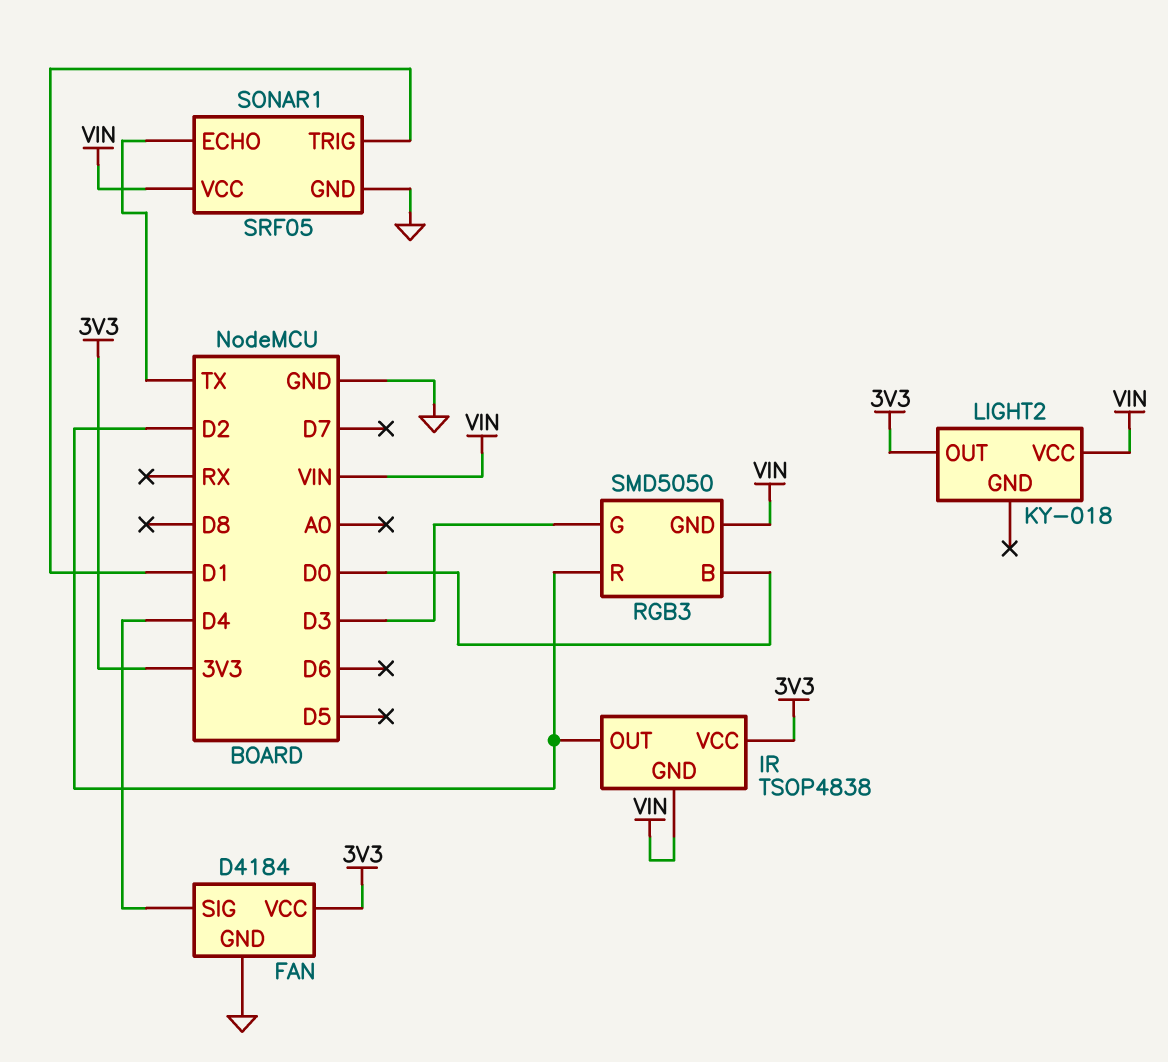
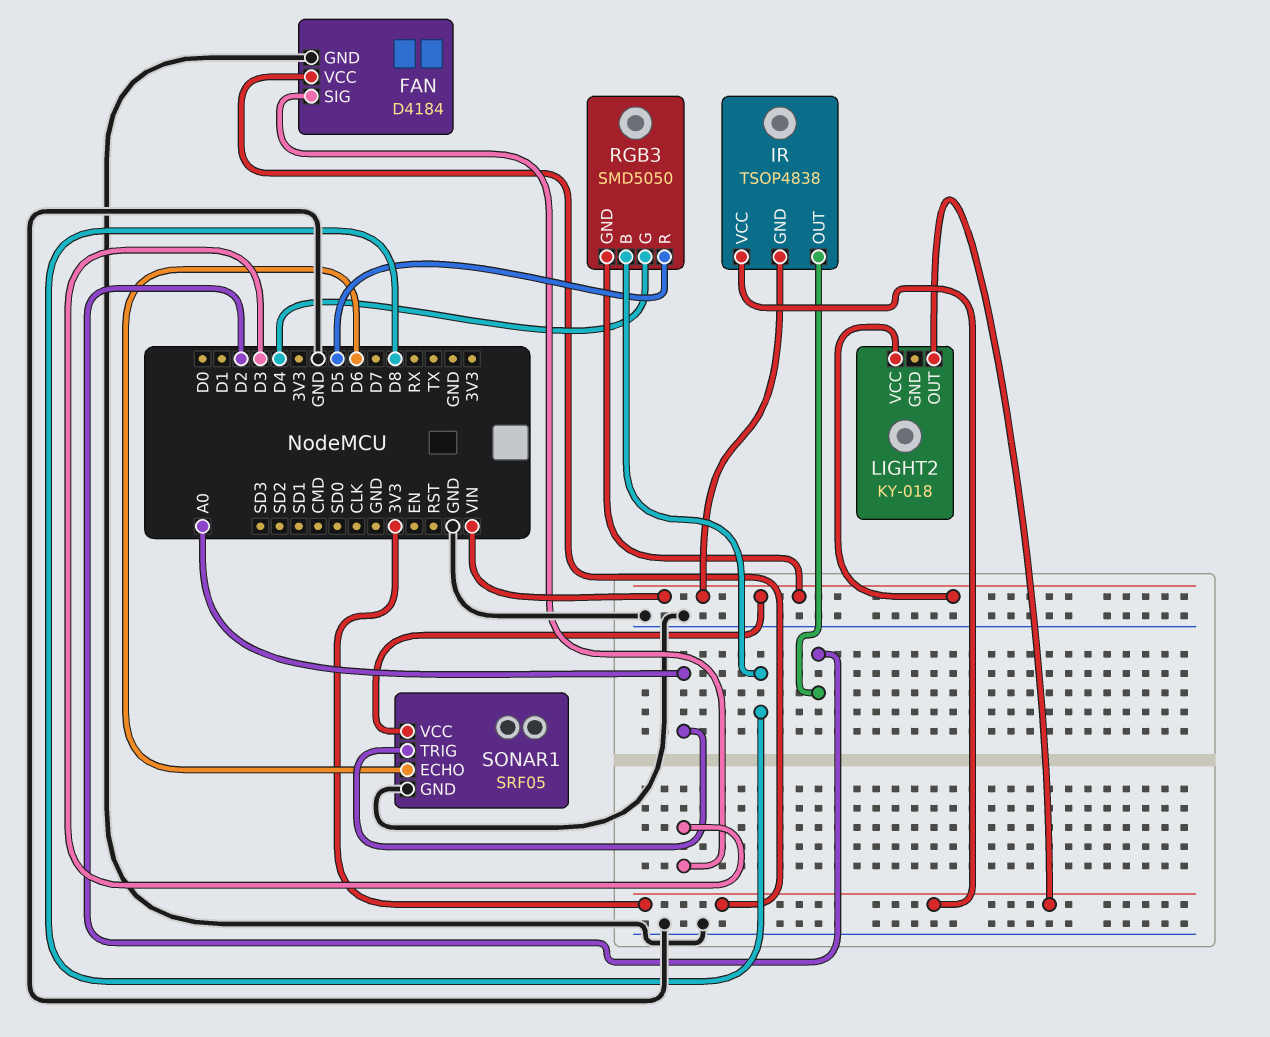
FAN pin SIG: D4 -> D3
RGB3 pin B: D0 -> D8
RGB3 pin G: D3 -> D4
RGB3 pin R: D2 -> D5
SONAR1 pin ECHO: TX -> D6
SONAR1 pin TRIG: D1 -> A0

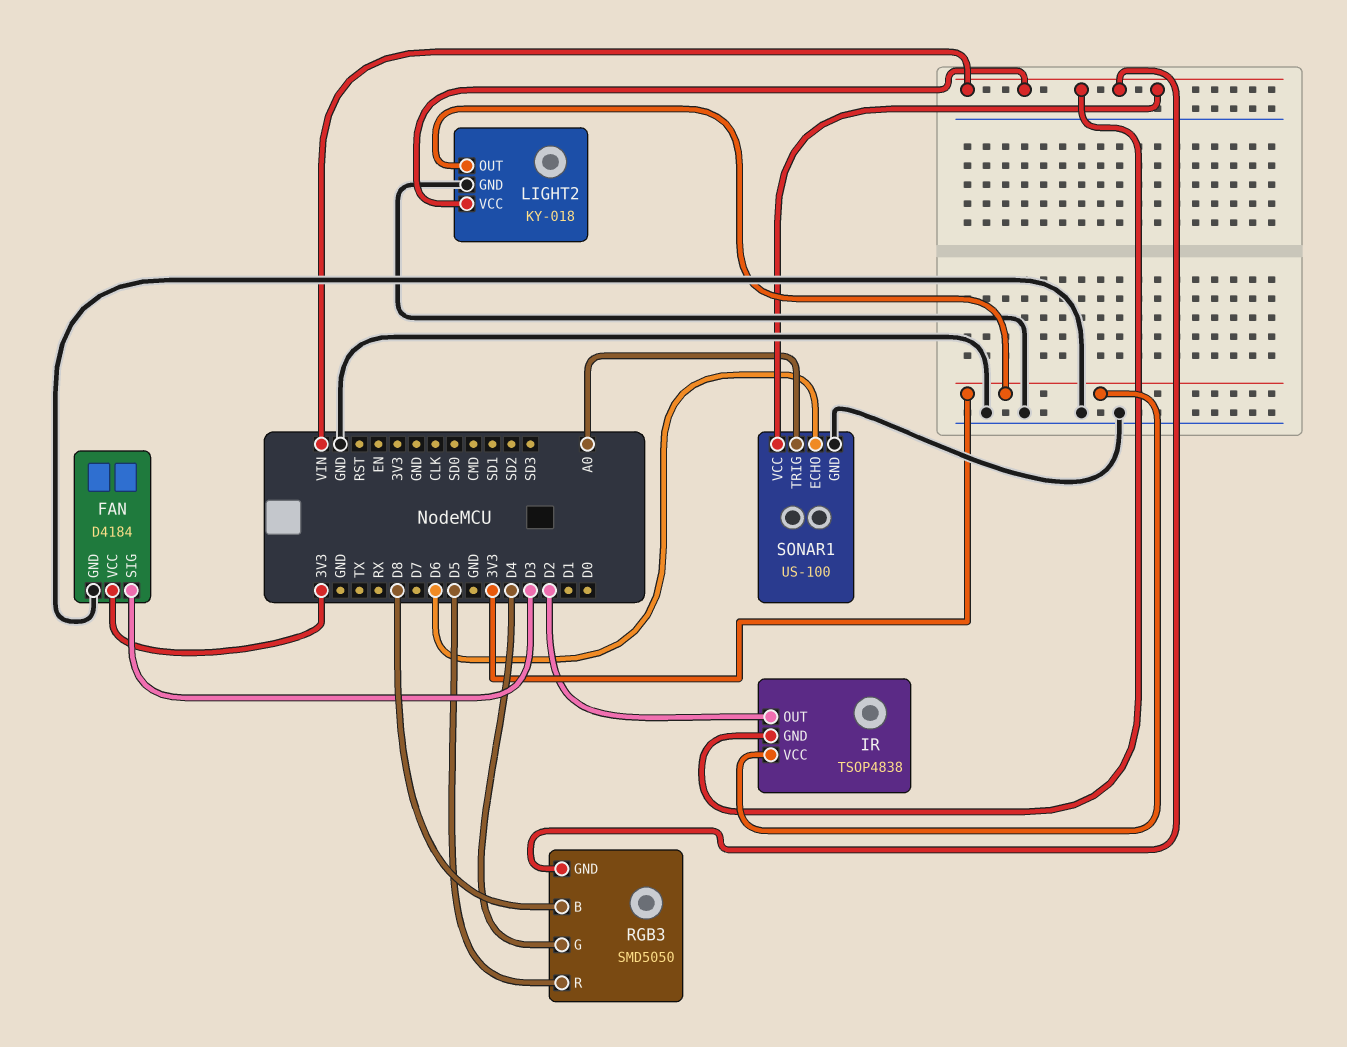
LIGHT2 pin GND: none -> GND
SONAR1: SRF05 -> US-100

